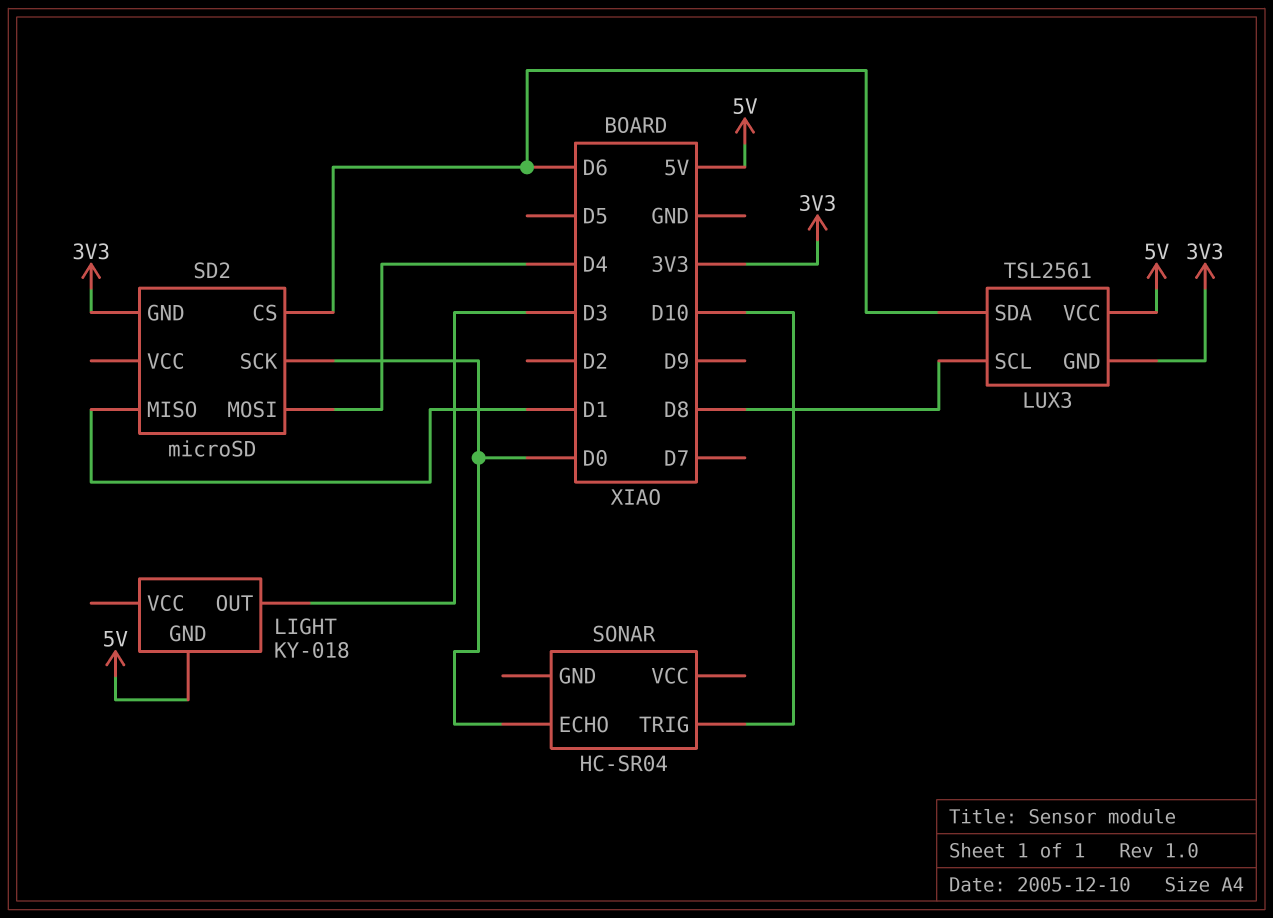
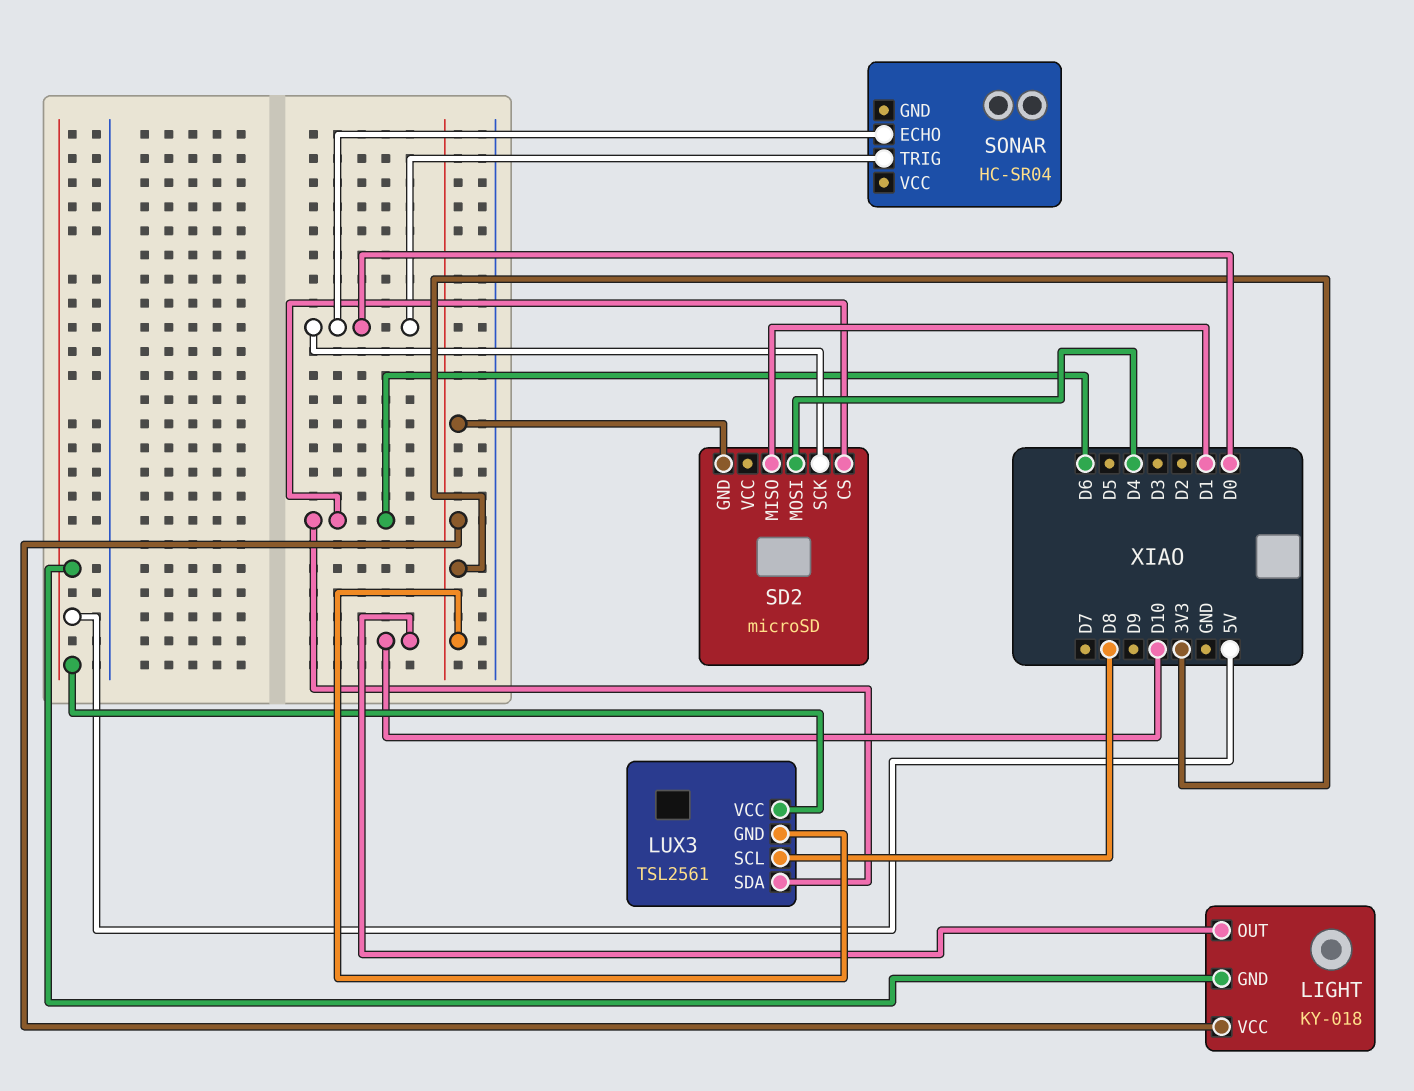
LIGHT pin OUT: D3 -> D10
LIGHT pin VCC: none -> 3V3
SONAR pin TRIG: D10 -> D0

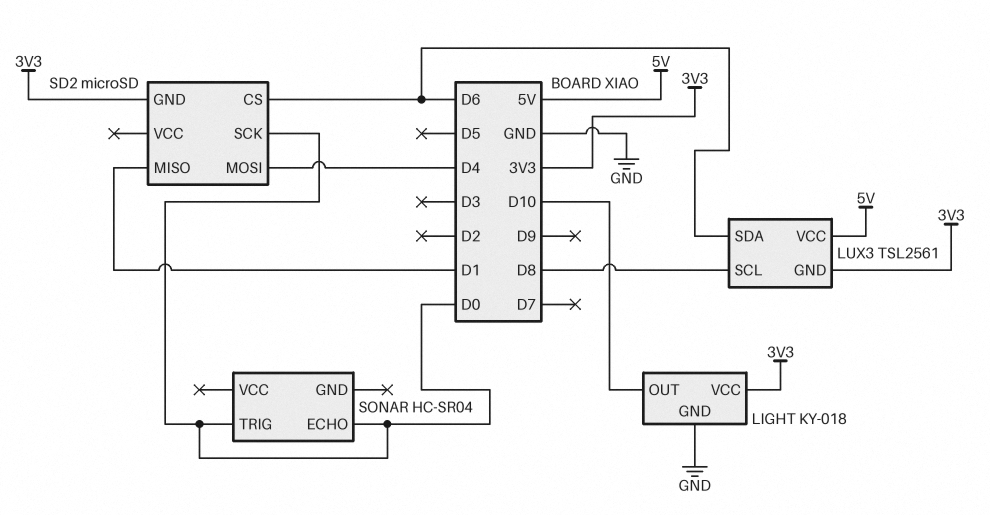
LIGHT pin GND: 5V -> GND

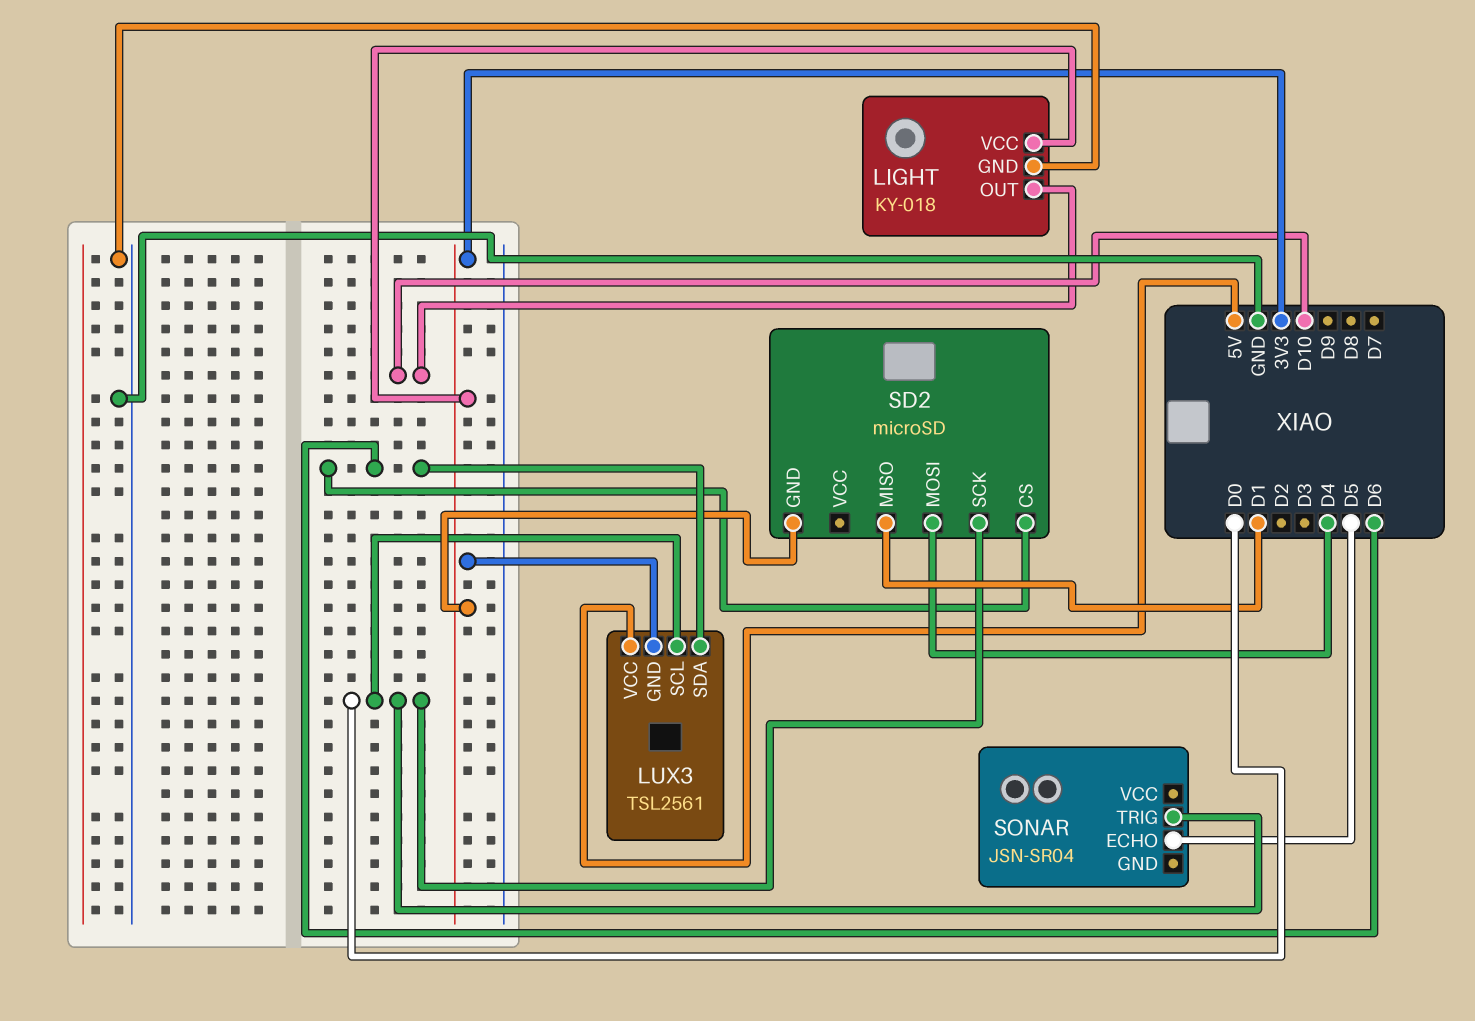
LUX3 pin SCL: D8 -> D0
SONAR: HC-SR04 -> JSN-SR04
SONAR pin ECHO: D0 -> D5

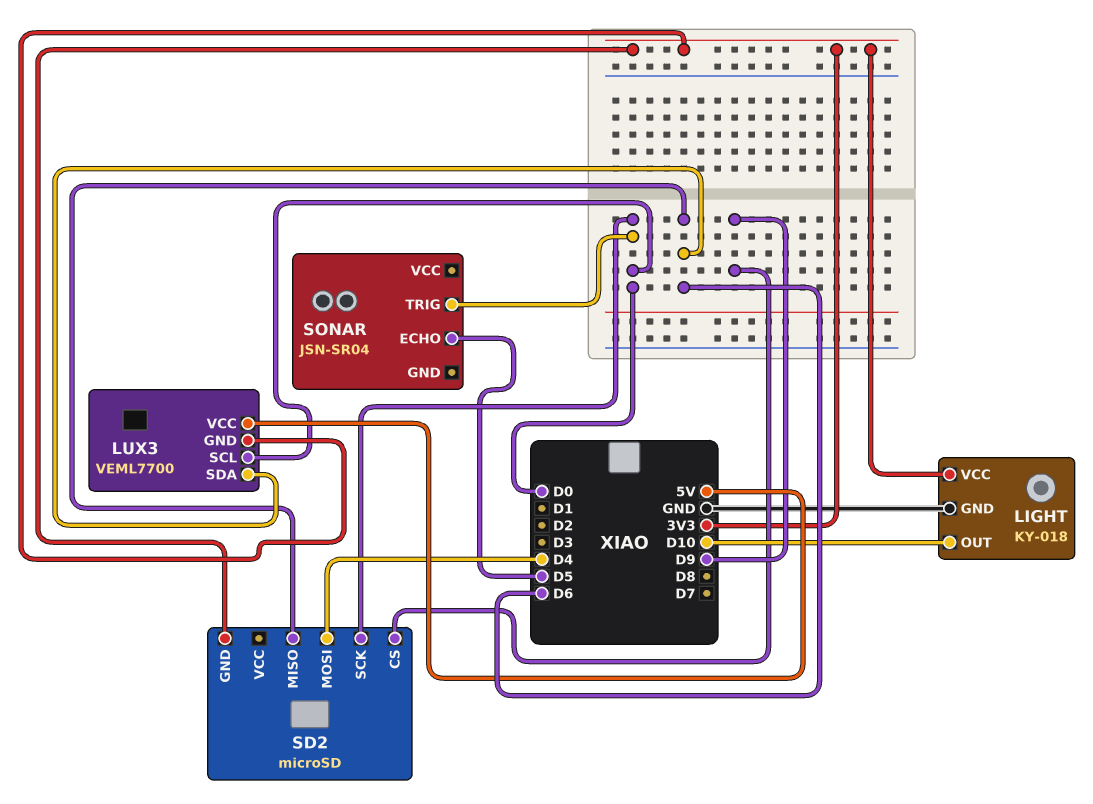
LUX3: TSL2561 -> VEML7700
SD2 pin CS: D6 -> D9
SD2 pin MISO: D1 -> D6

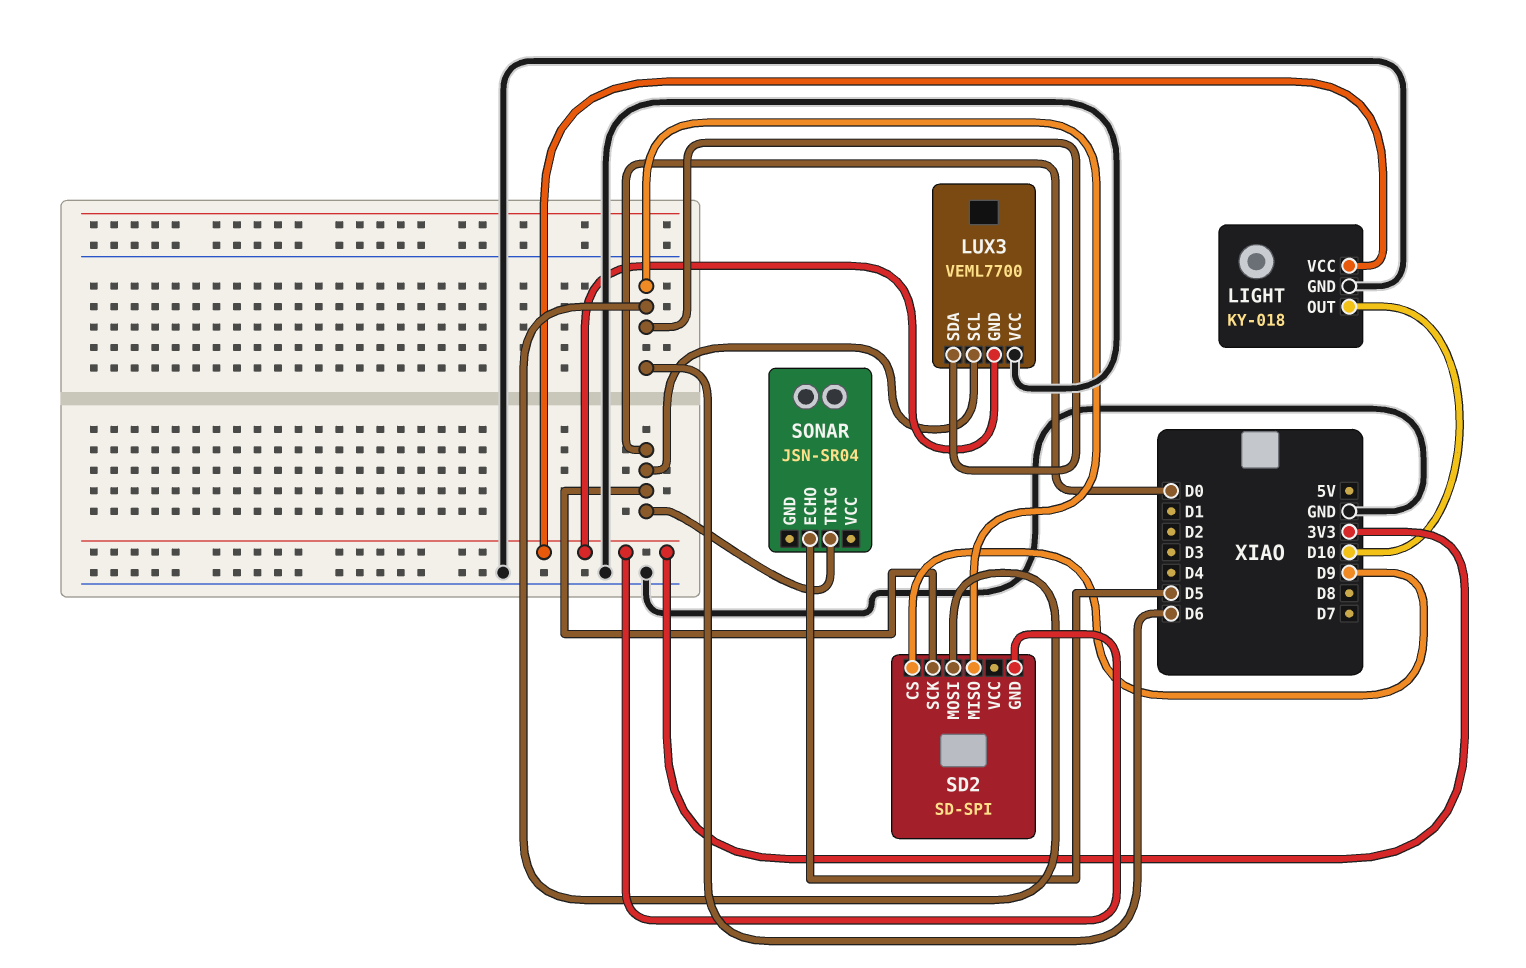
LUX3 pin VCC: 5V -> GND
SD2: microSD -> SD-SPI
SD2 pin MOSI: D4 -> D6

